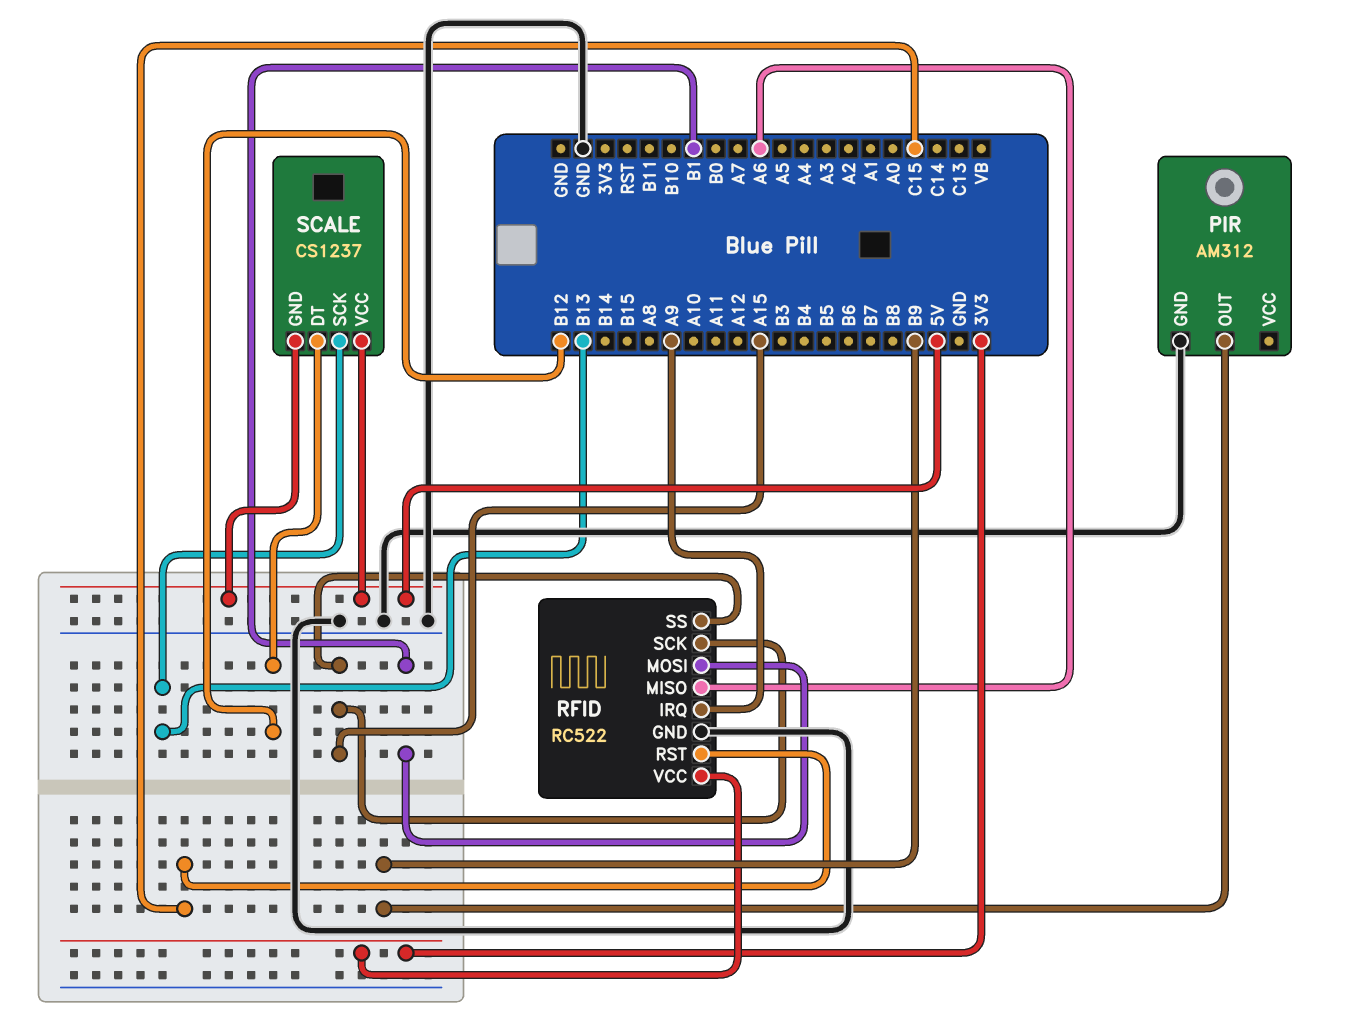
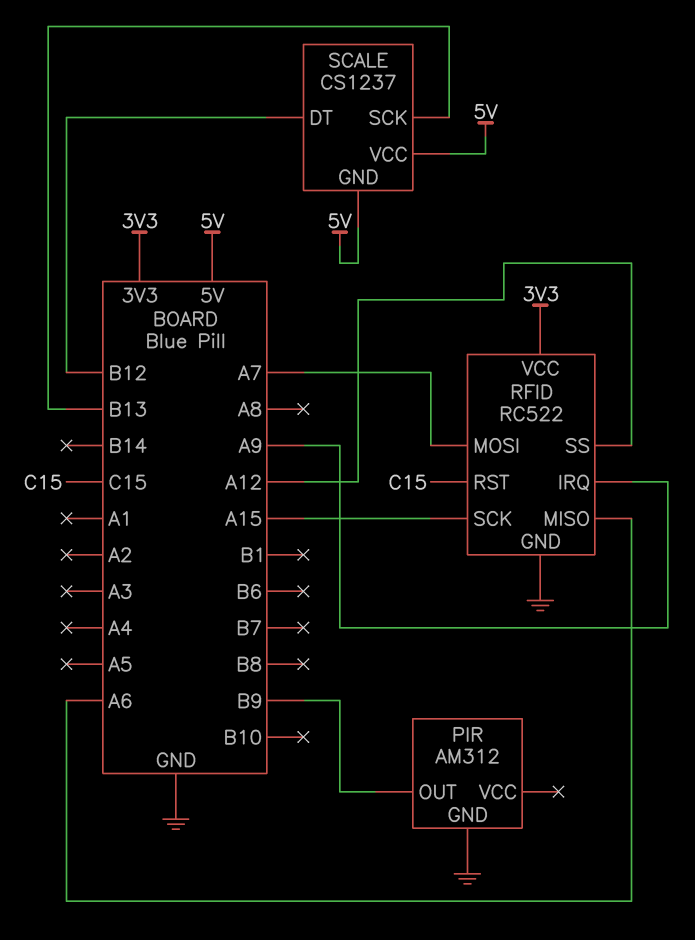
RFID pin MOSI: B1 -> A7
RFID pin SS: A15 -> A12

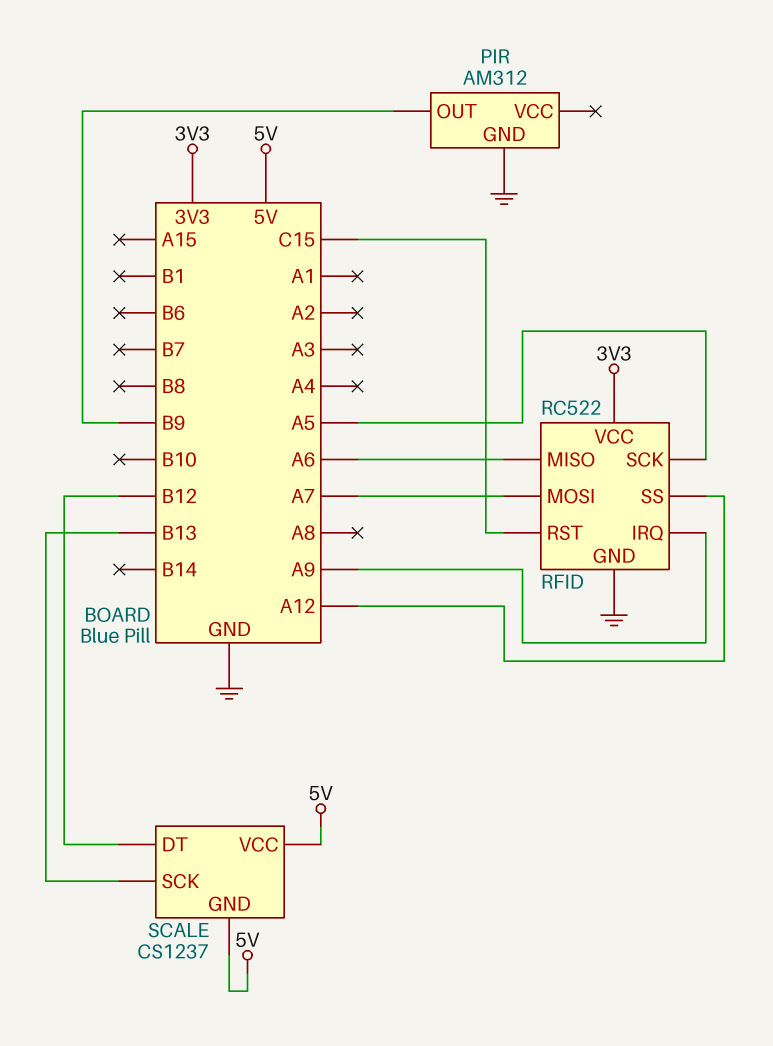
RFID pin SCK: A15 -> A5

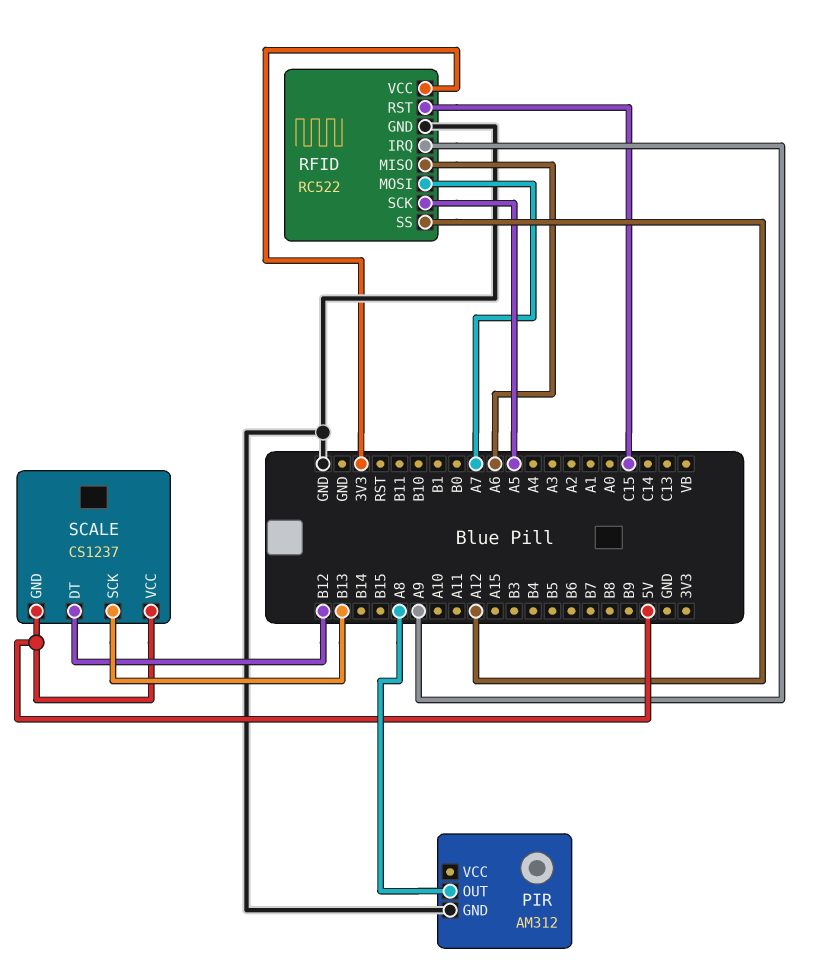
PIR pin OUT: B9 -> A8

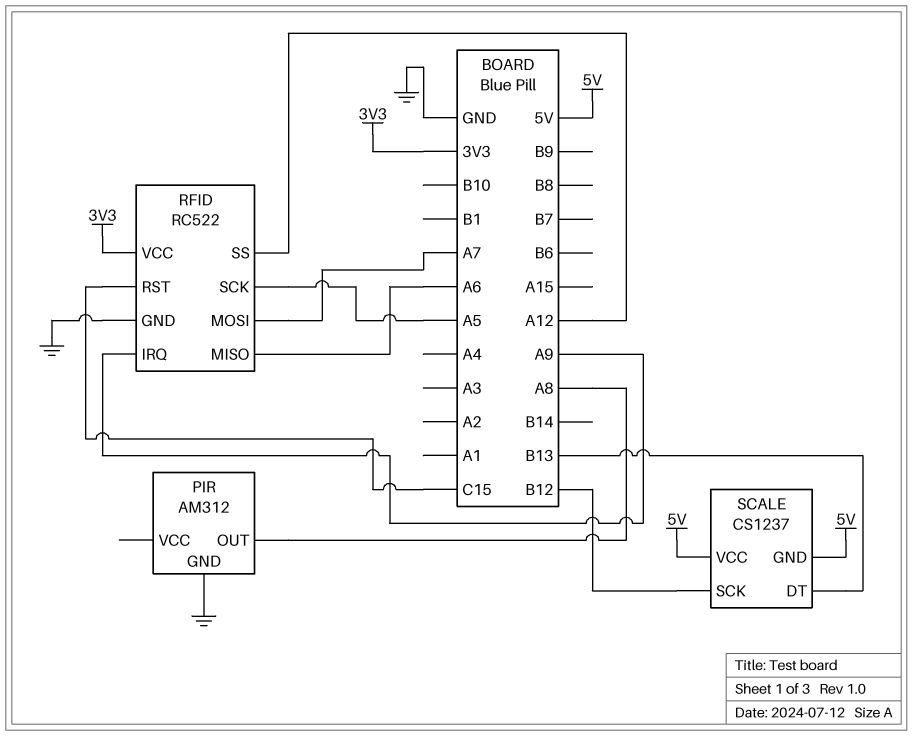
SCALE pin DT: B12 -> B13
SCALE pin SCK: B13 -> B12

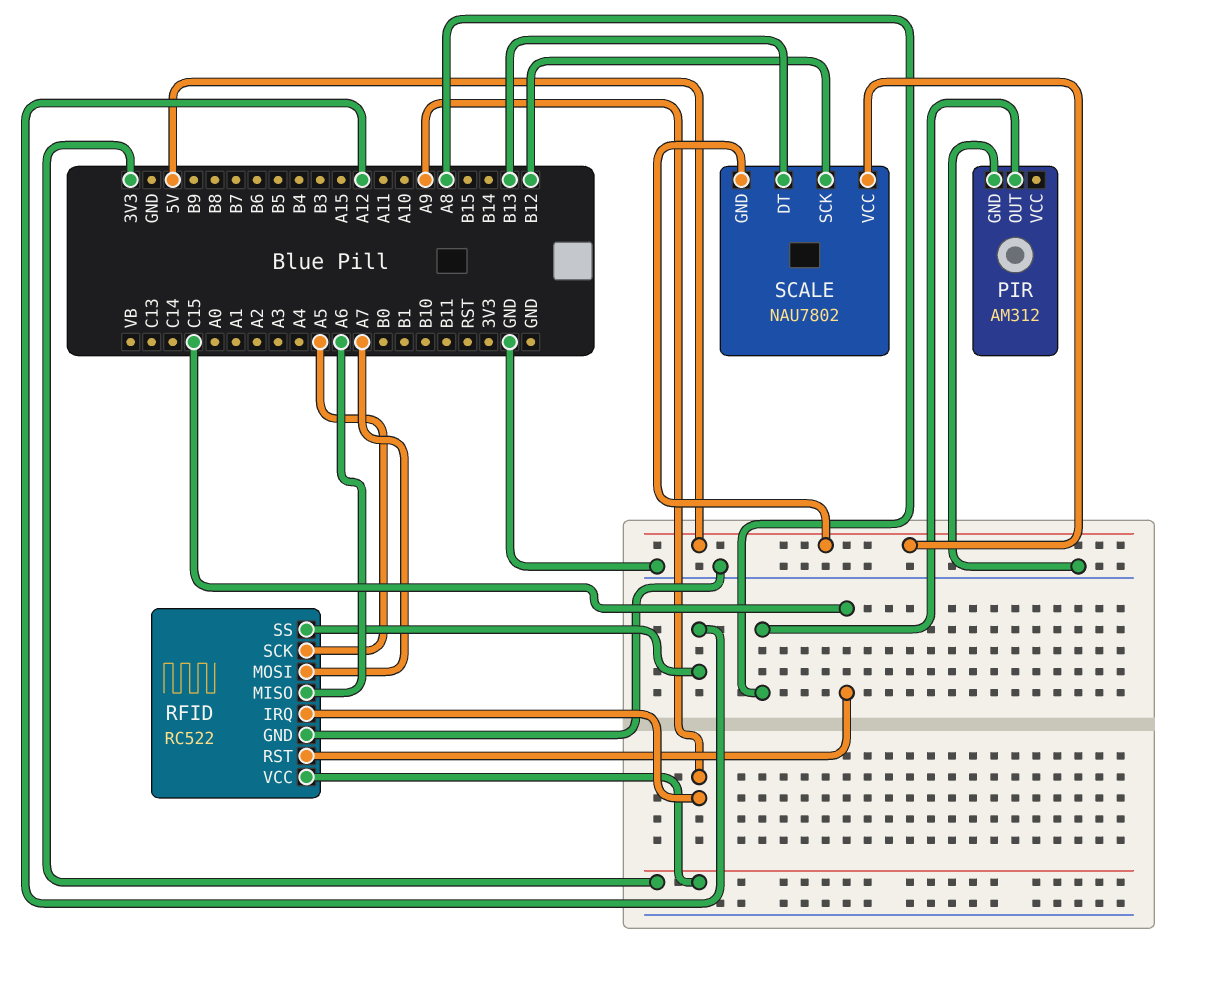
SCALE: CS1237 -> NAU7802

